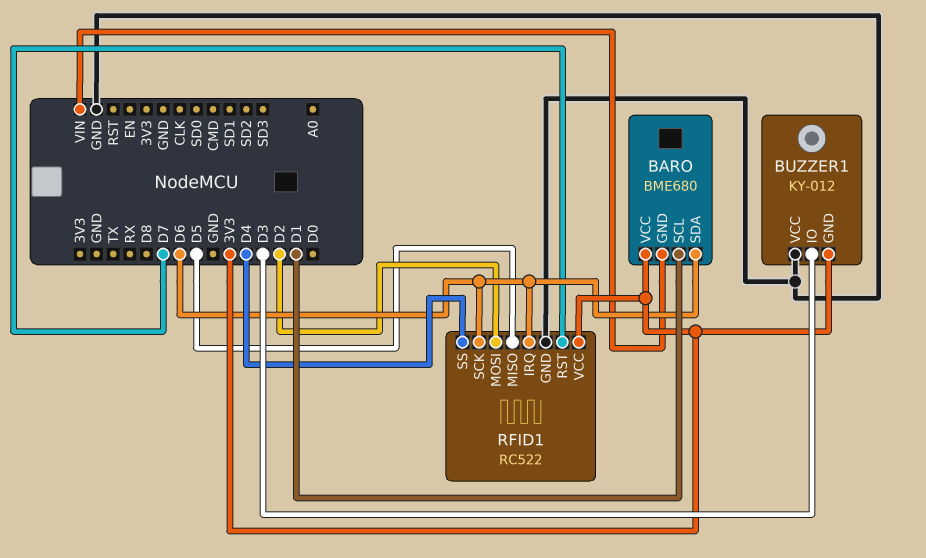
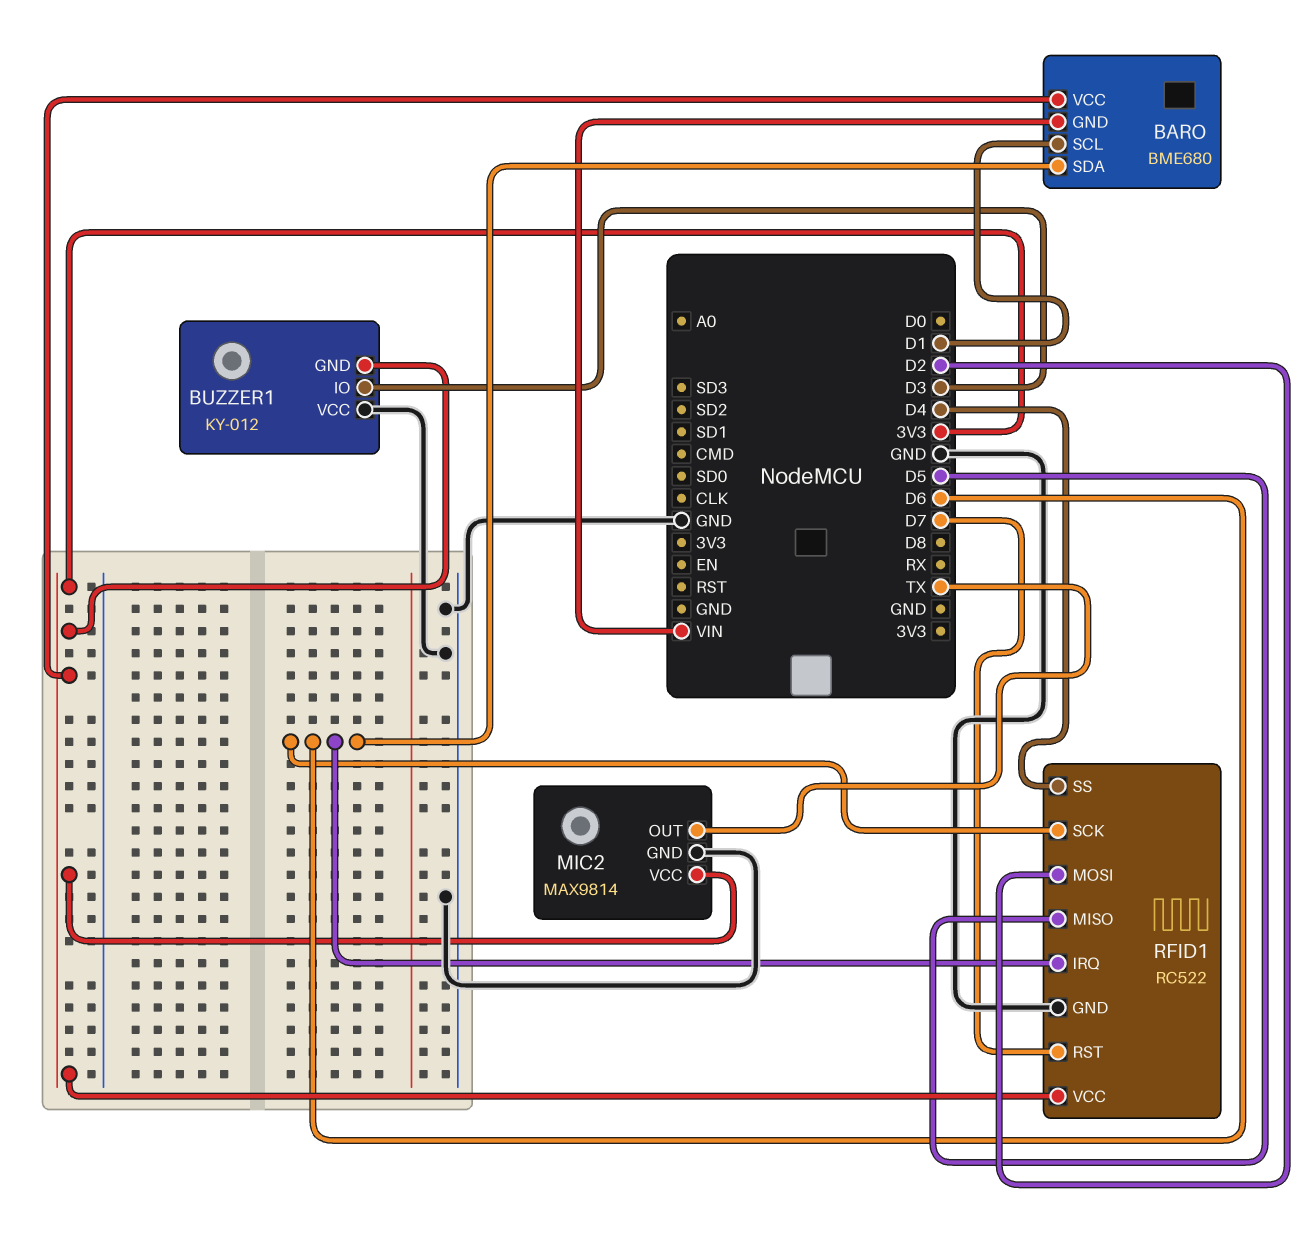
MIC2: none -> MAX9814
MIC2 pin GND: none -> GND
MIC2 pin OUT: none -> TX
MIC2 pin VCC: none -> 3V3

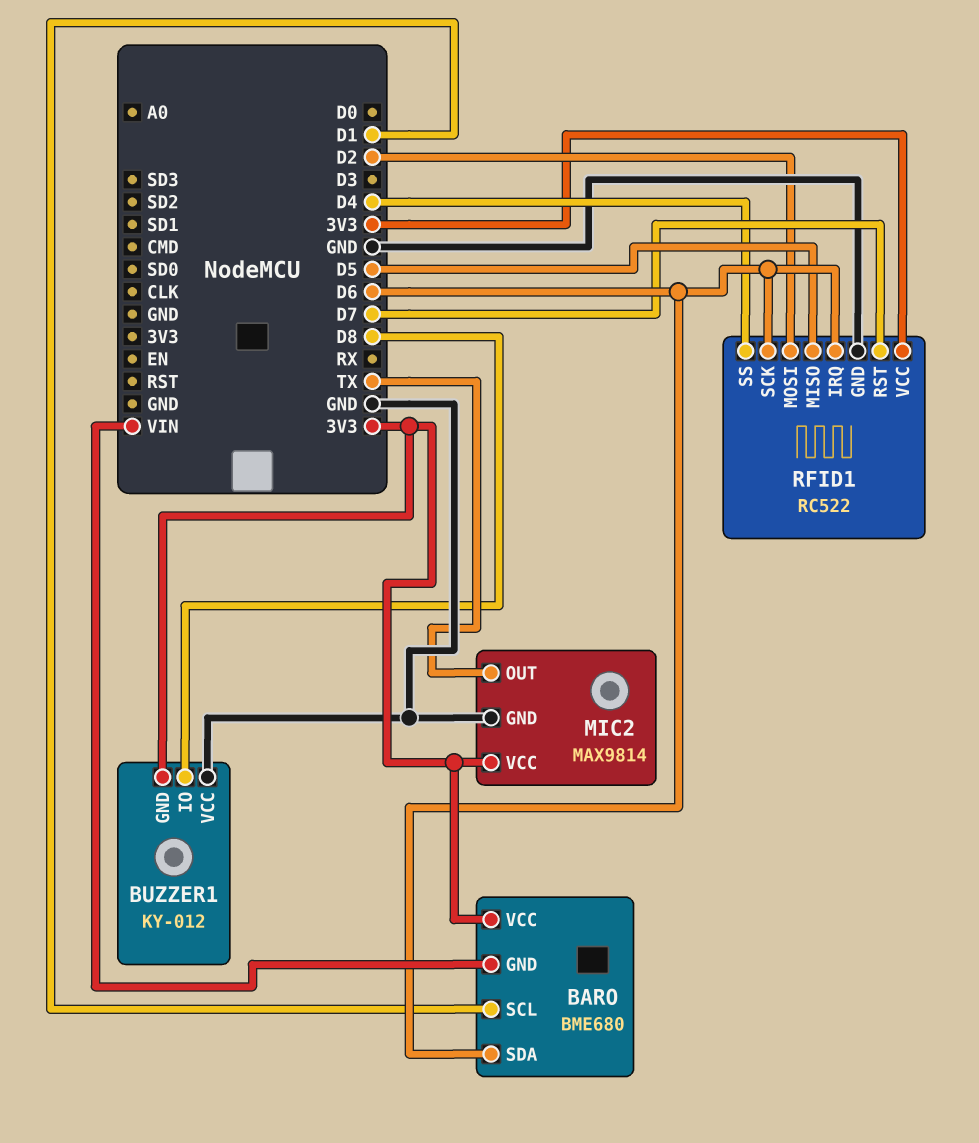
BUZZER1 pin IO: D3 -> D8

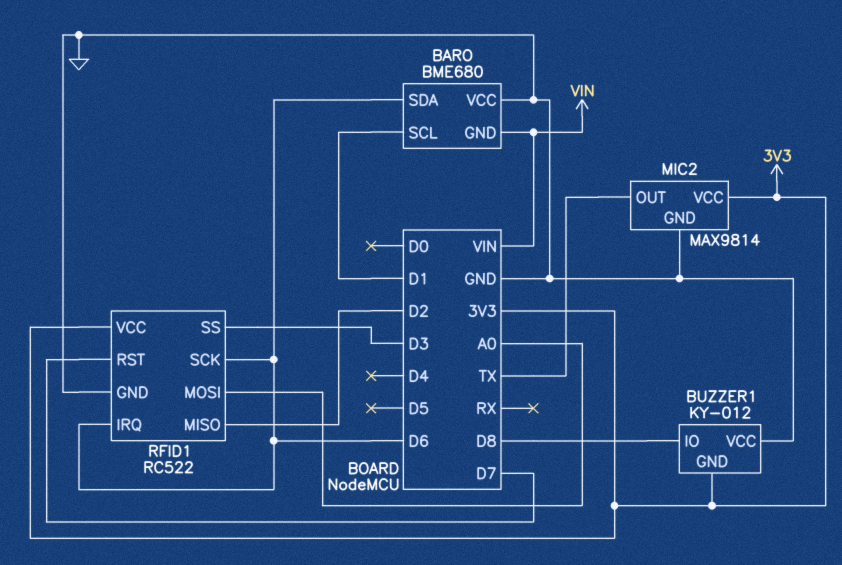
BARO pin VCC: 3V3 -> GND
RFID1 pin MISO: D5 -> D2
RFID1 pin MOSI: D2 -> A0
RFID1 pin SS: D4 -> D3

